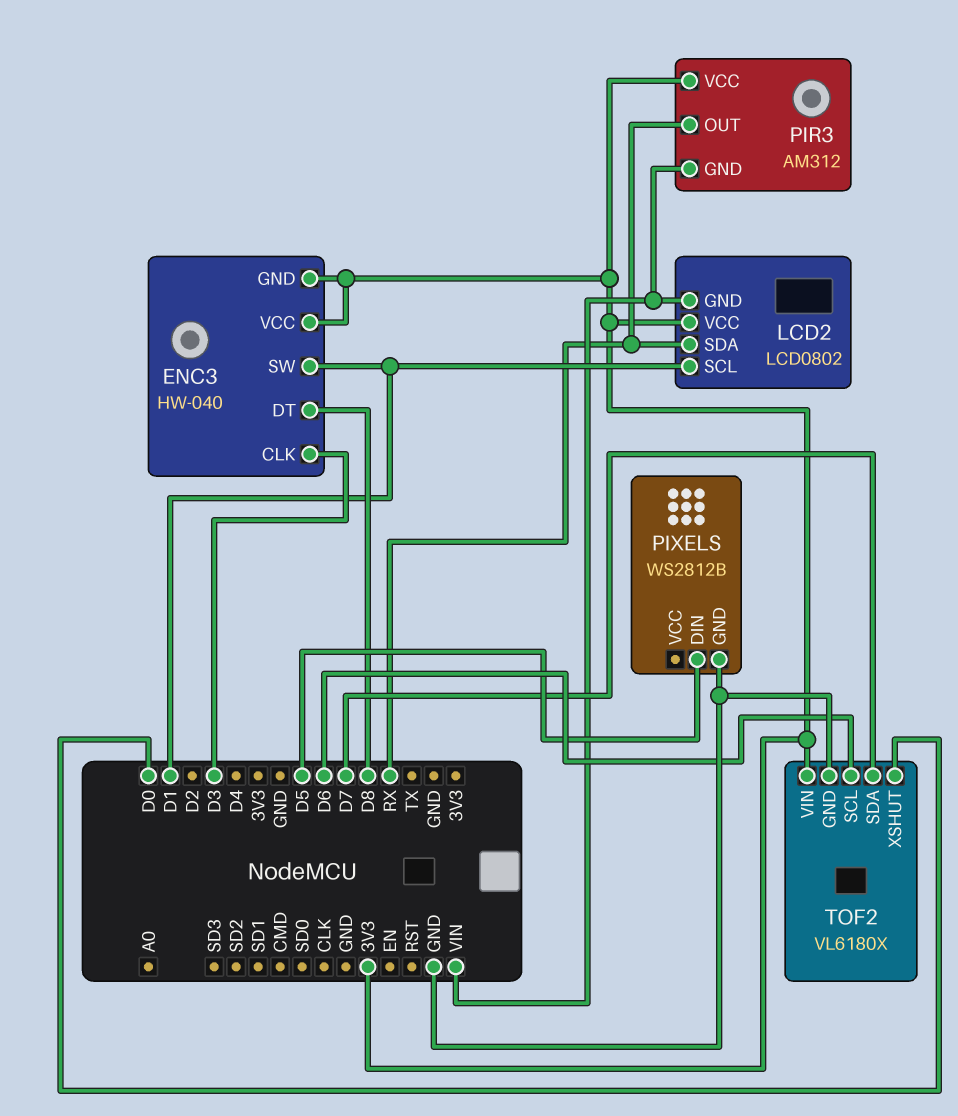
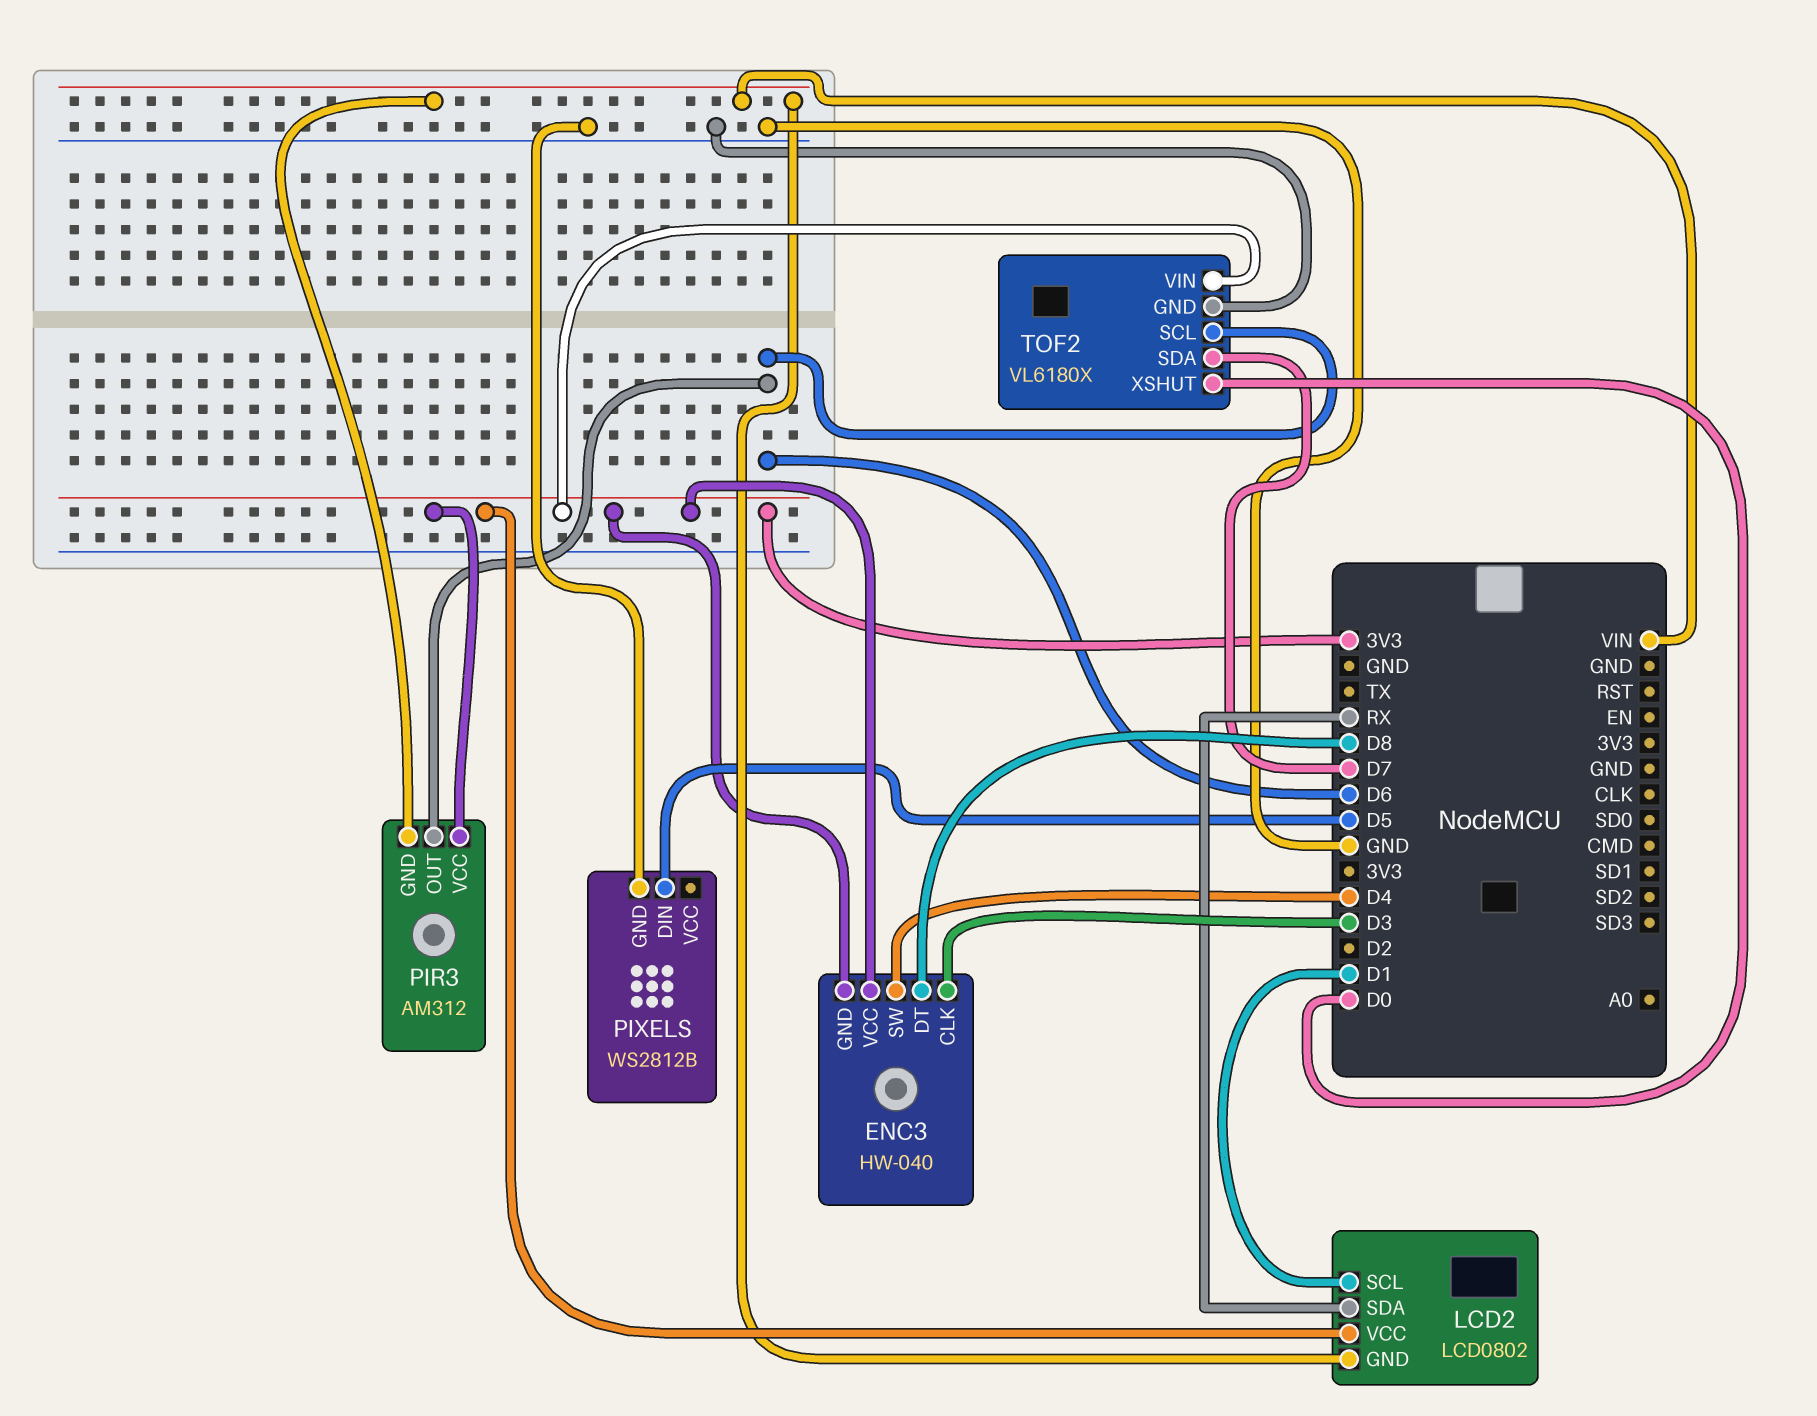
ENC3 pin SW: D1 -> D4
PIR3 pin OUT: RX -> D6

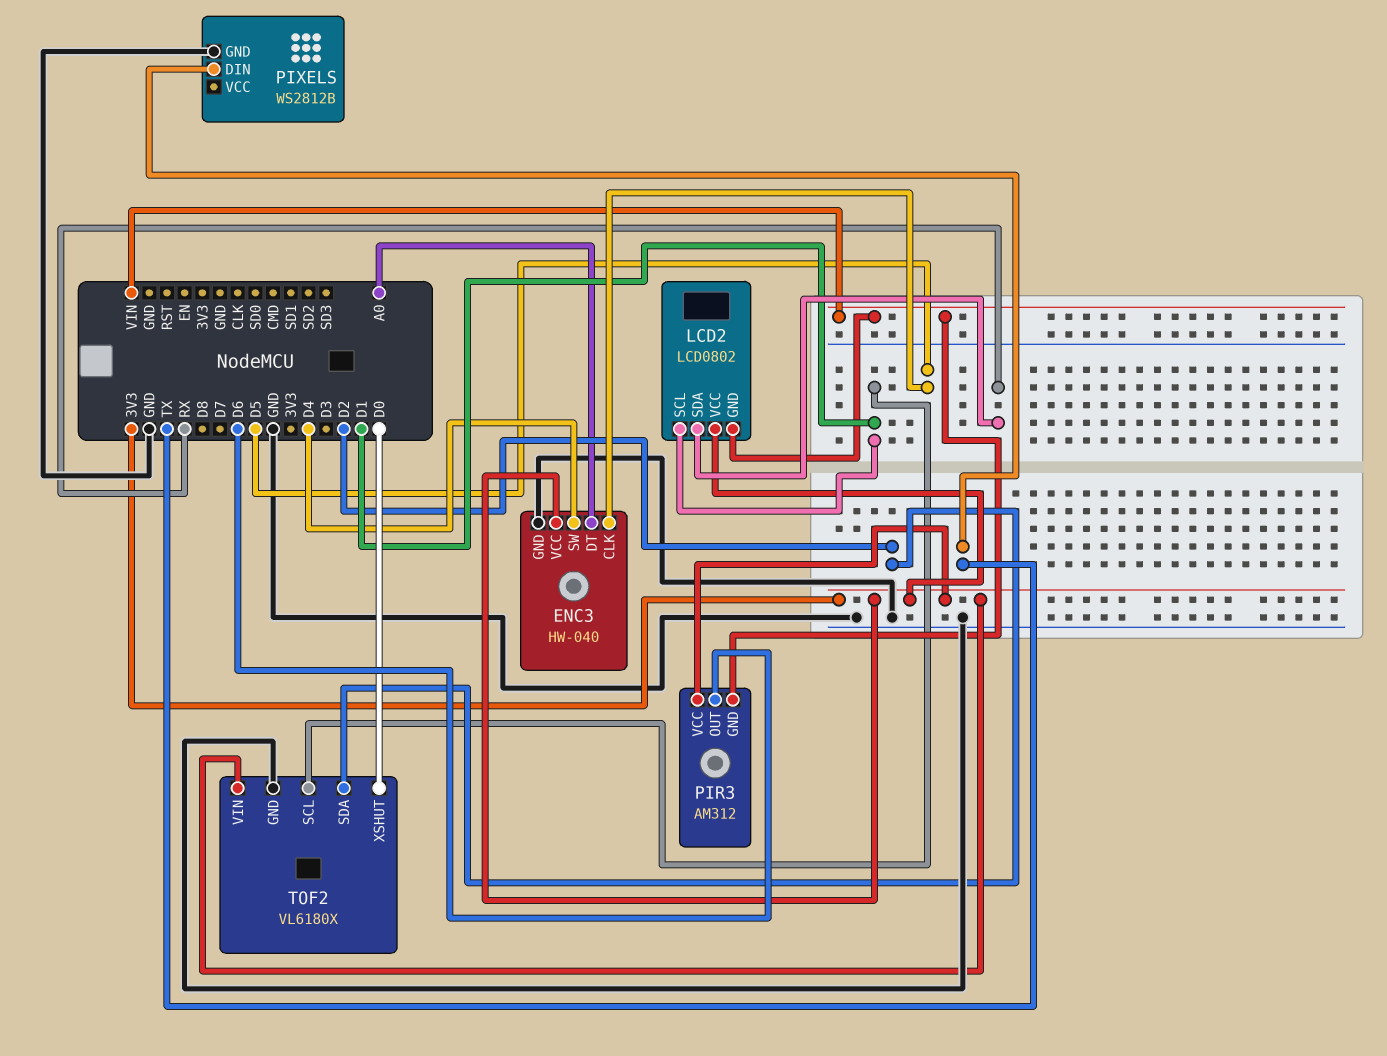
ENC3 pin CLK: D3 -> D5
ENC3 pin DT: D8 -> A0
ENC3 pin GND: 3V3 -> GND
PIXELS pin DIN: D5 -> TX
TOF2 pin SCL: D6 -> D1
TOF2 pin SDA: D7 -> D2

